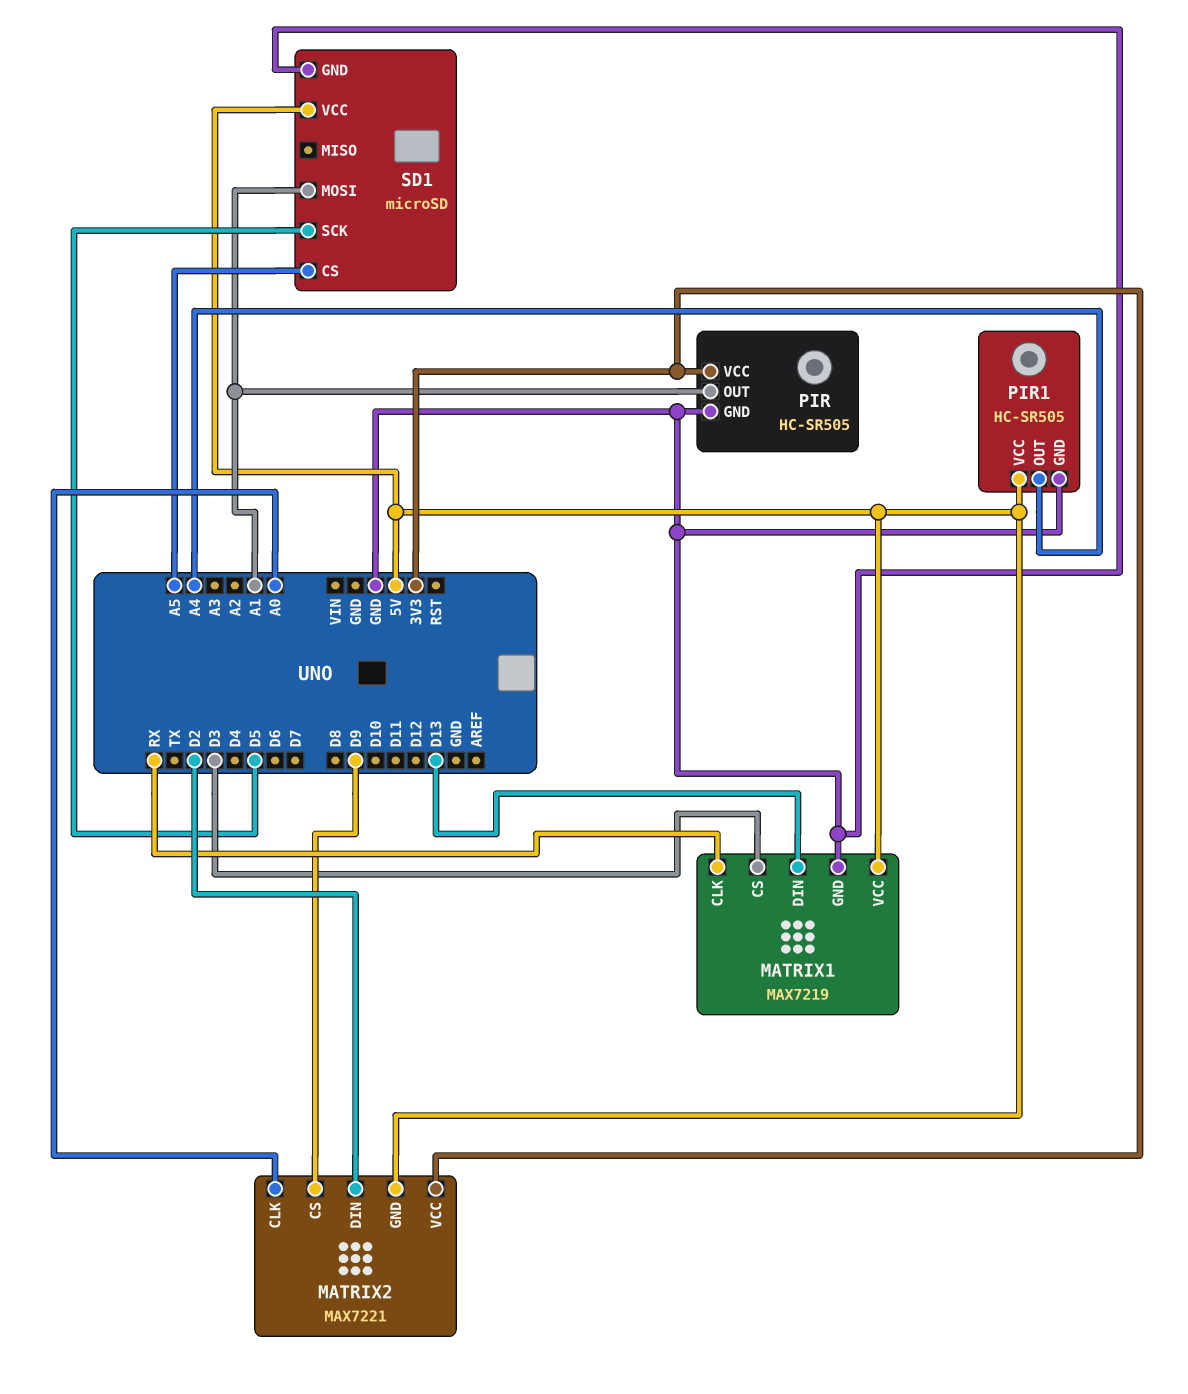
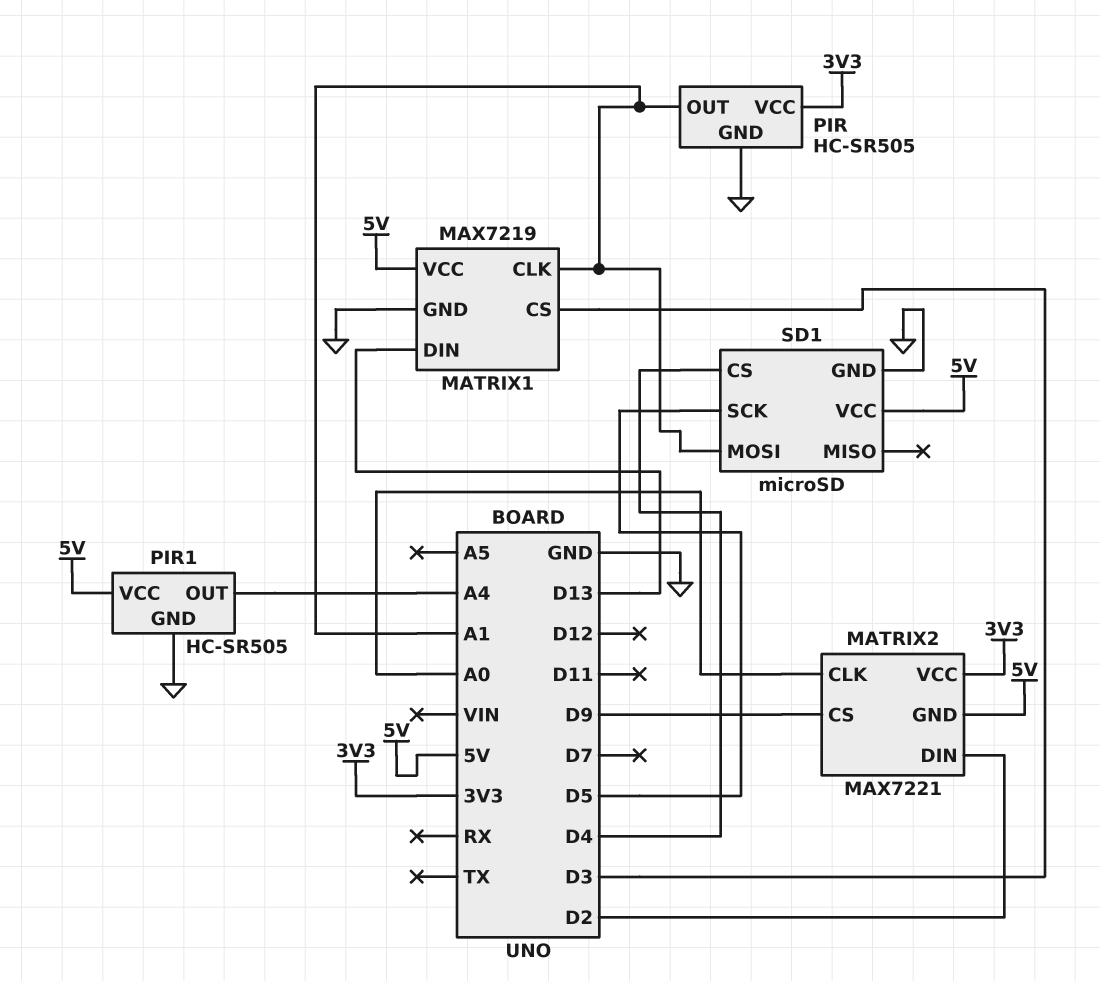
MATRIX1 pin CLK: RX -> A1
SD1 pin CS: A5 -> D4

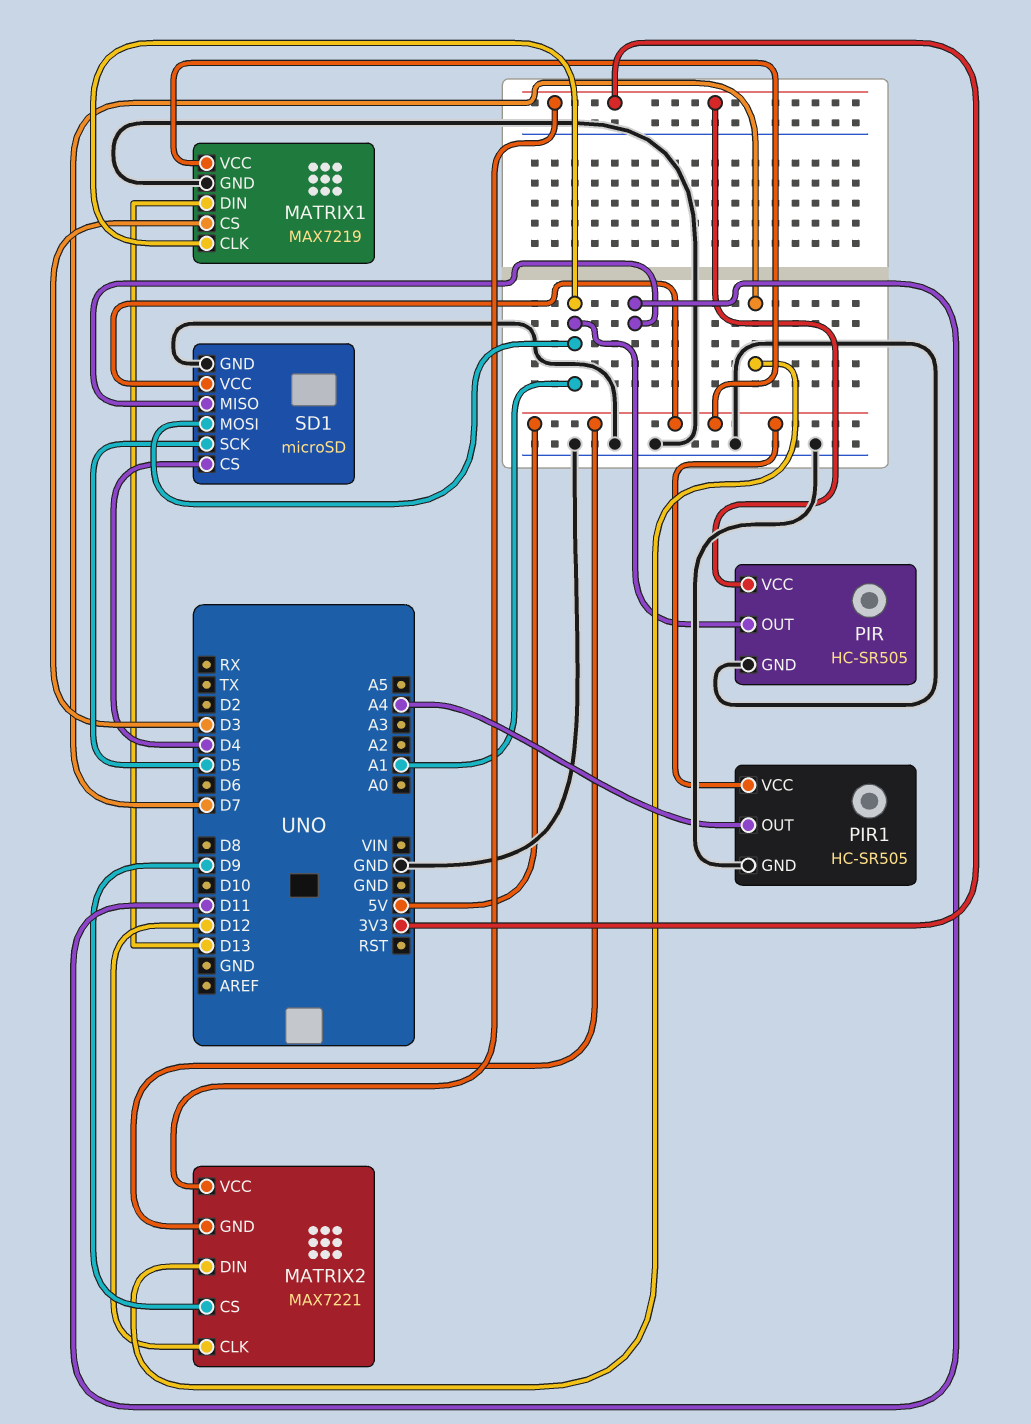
MATRIX2 pin CLK: A0 -> D12
MATRIX2 pin DIN: D2 -> D7
SD1 pin MISO: none -> D11

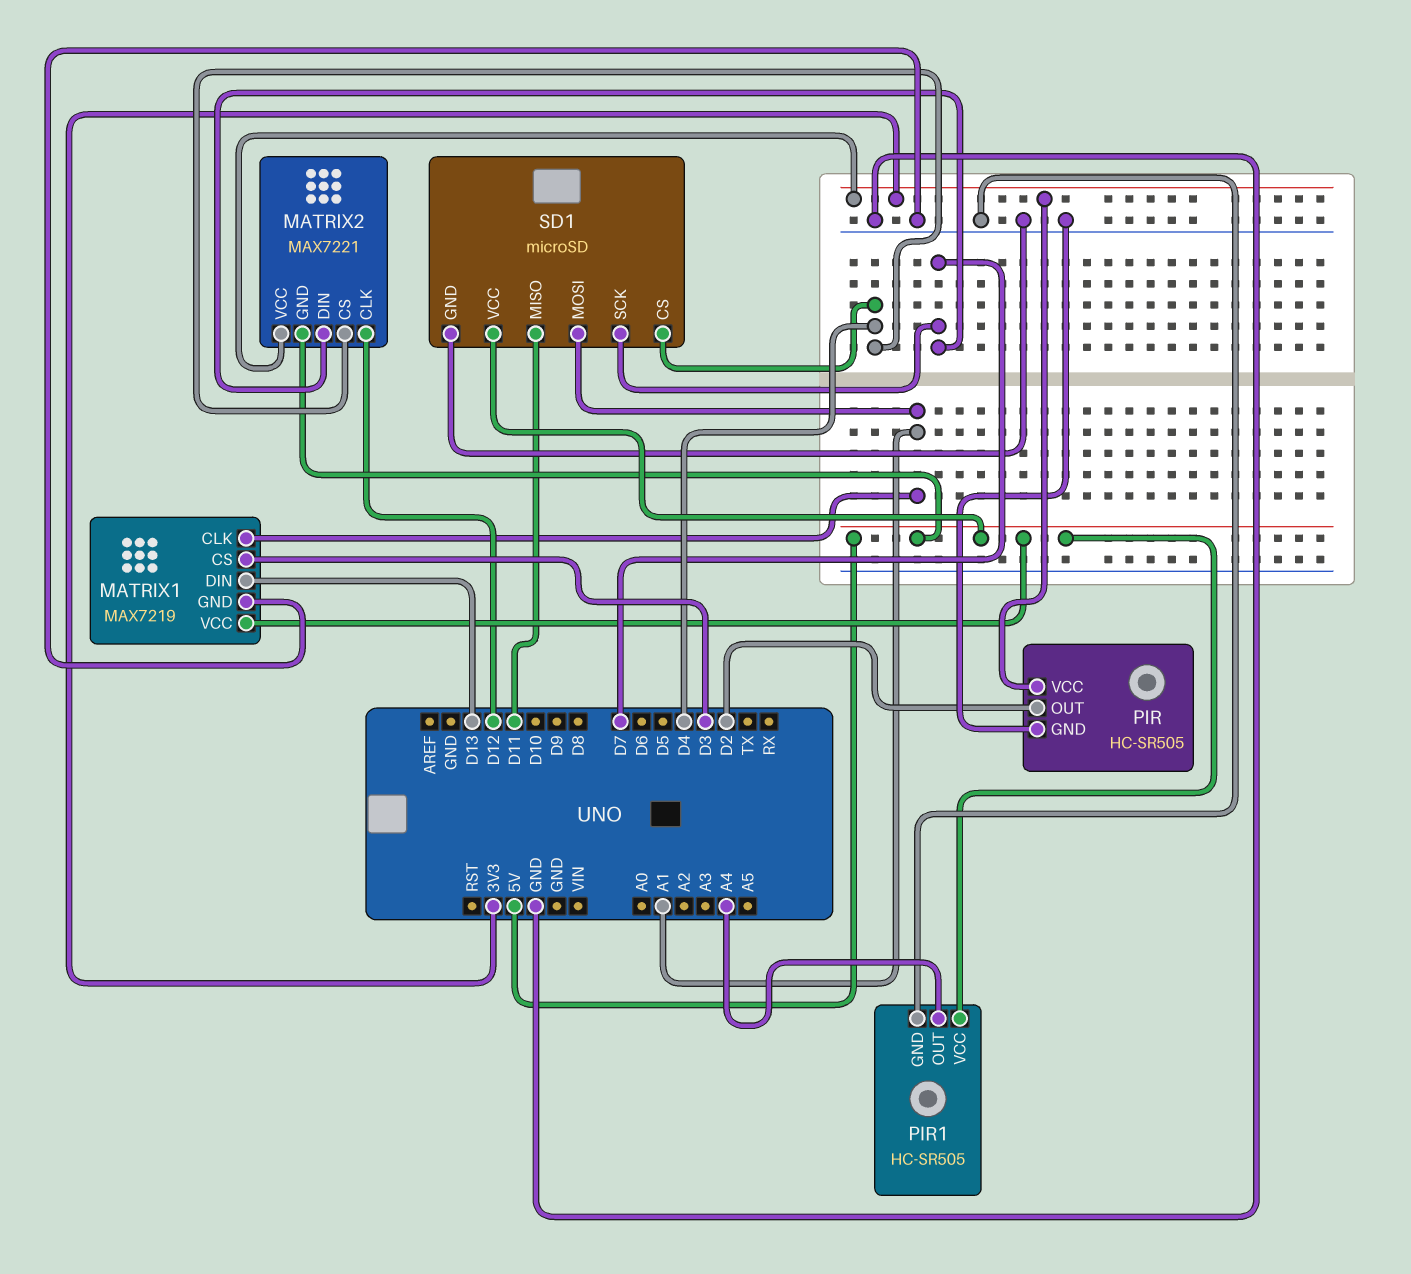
MATRIX2 pin CS: D9 -> D4
PIR pin OUT: A1 -> D2
SD1 pin SCK: D5 -> D7

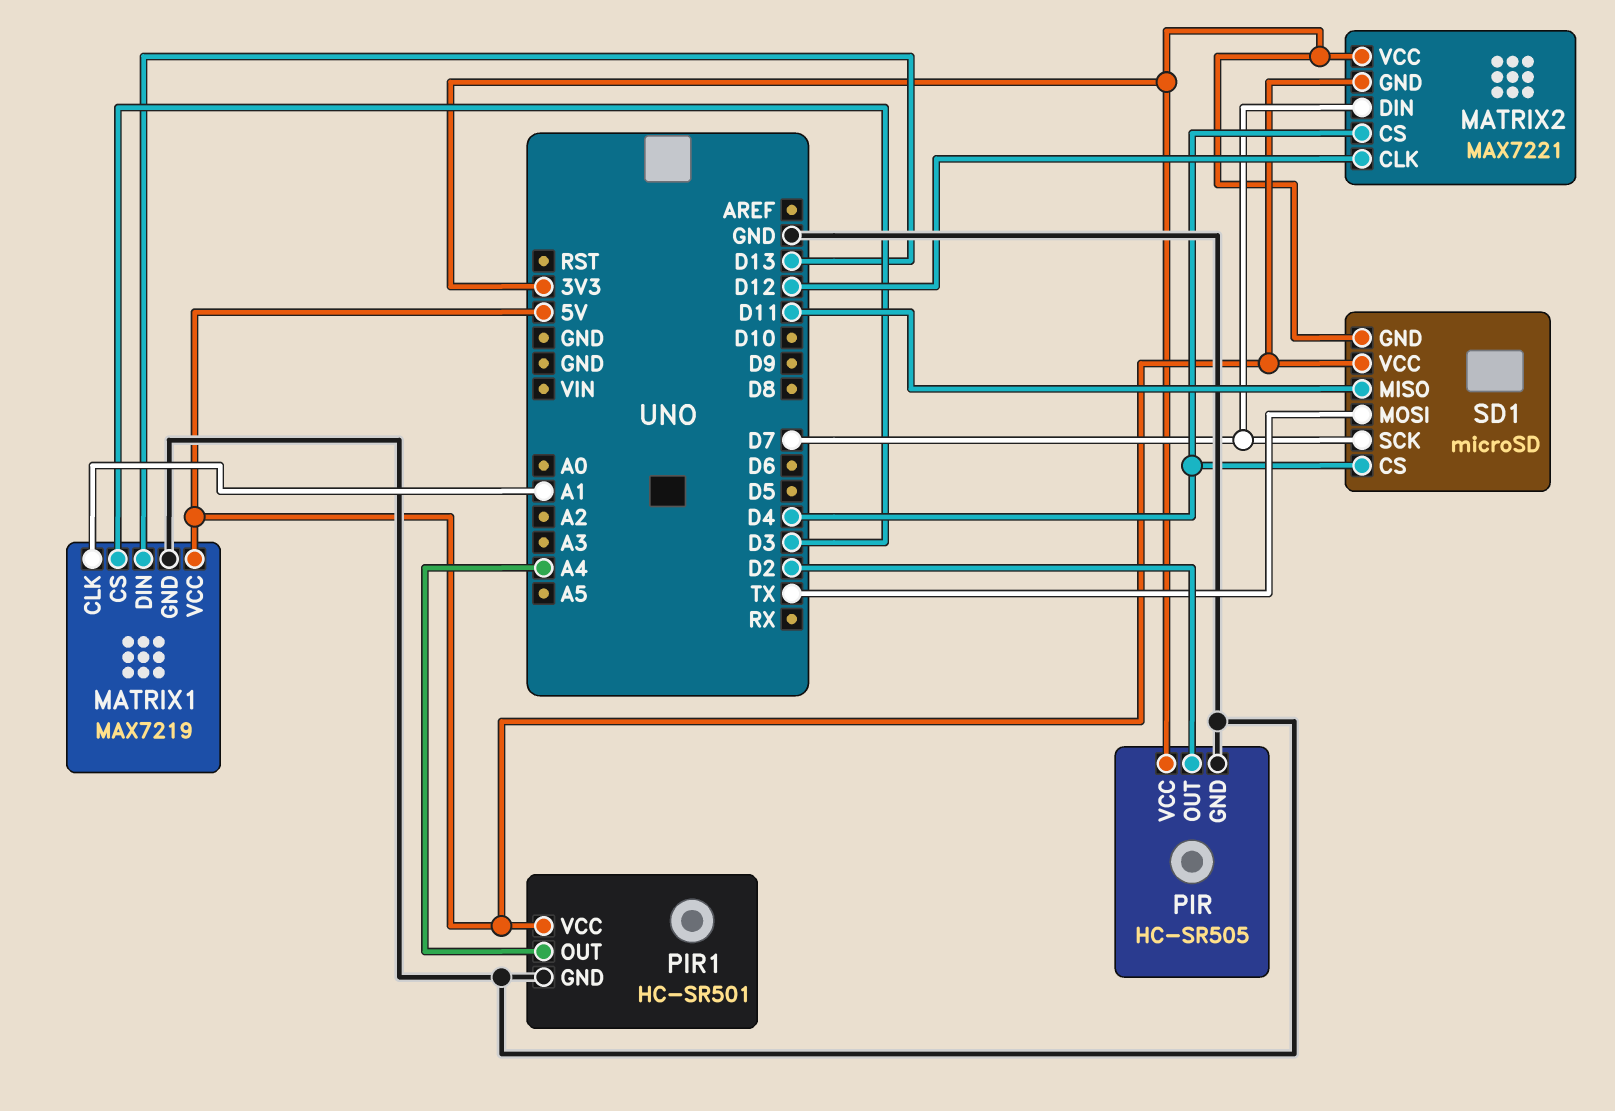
PIR1: HC-SR505 -> HC-SR501
SD1 pin GND: GND -> 3V3
SD1 pin MOSI: A1 -> TX

